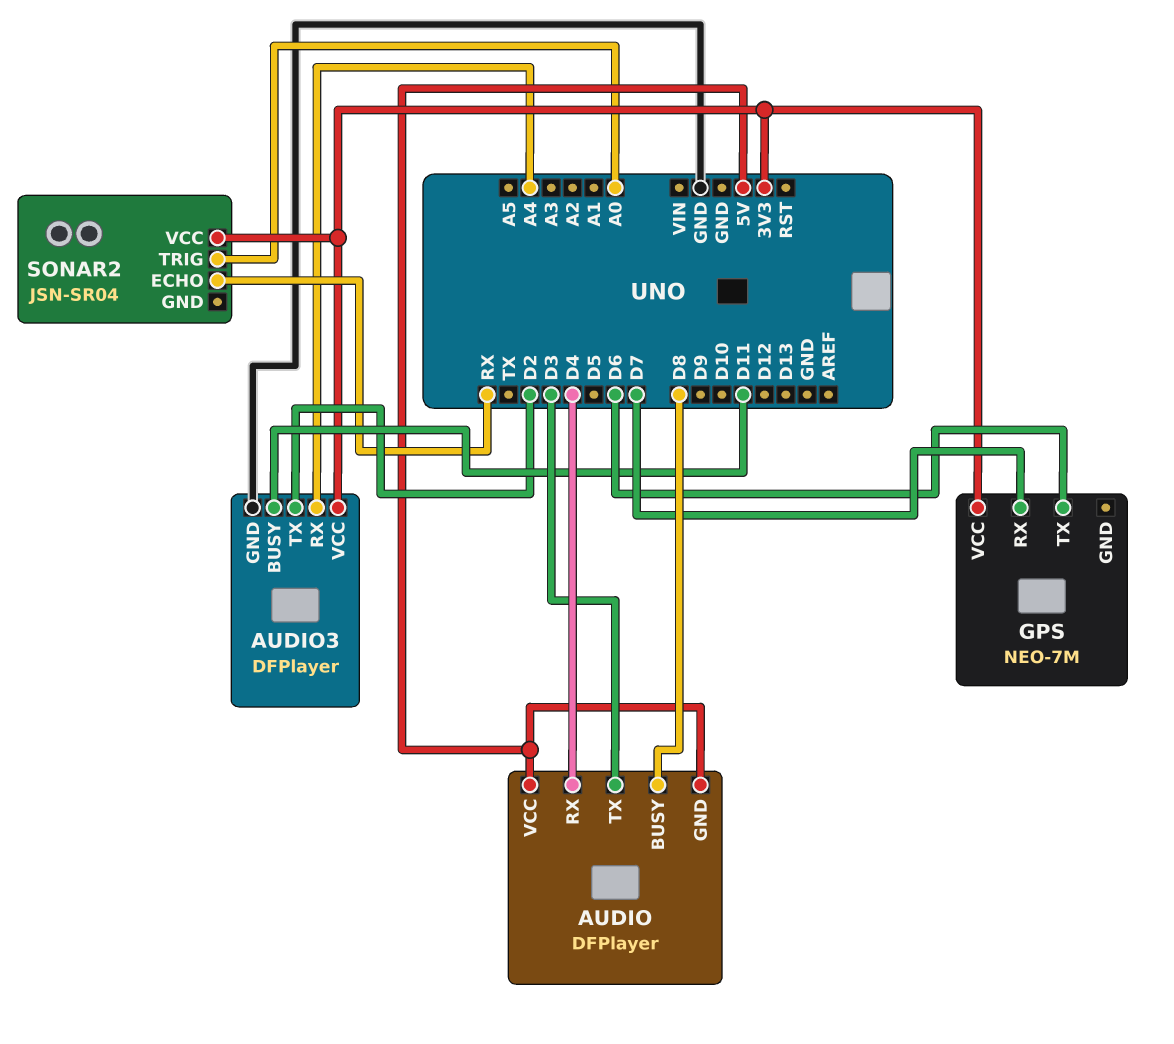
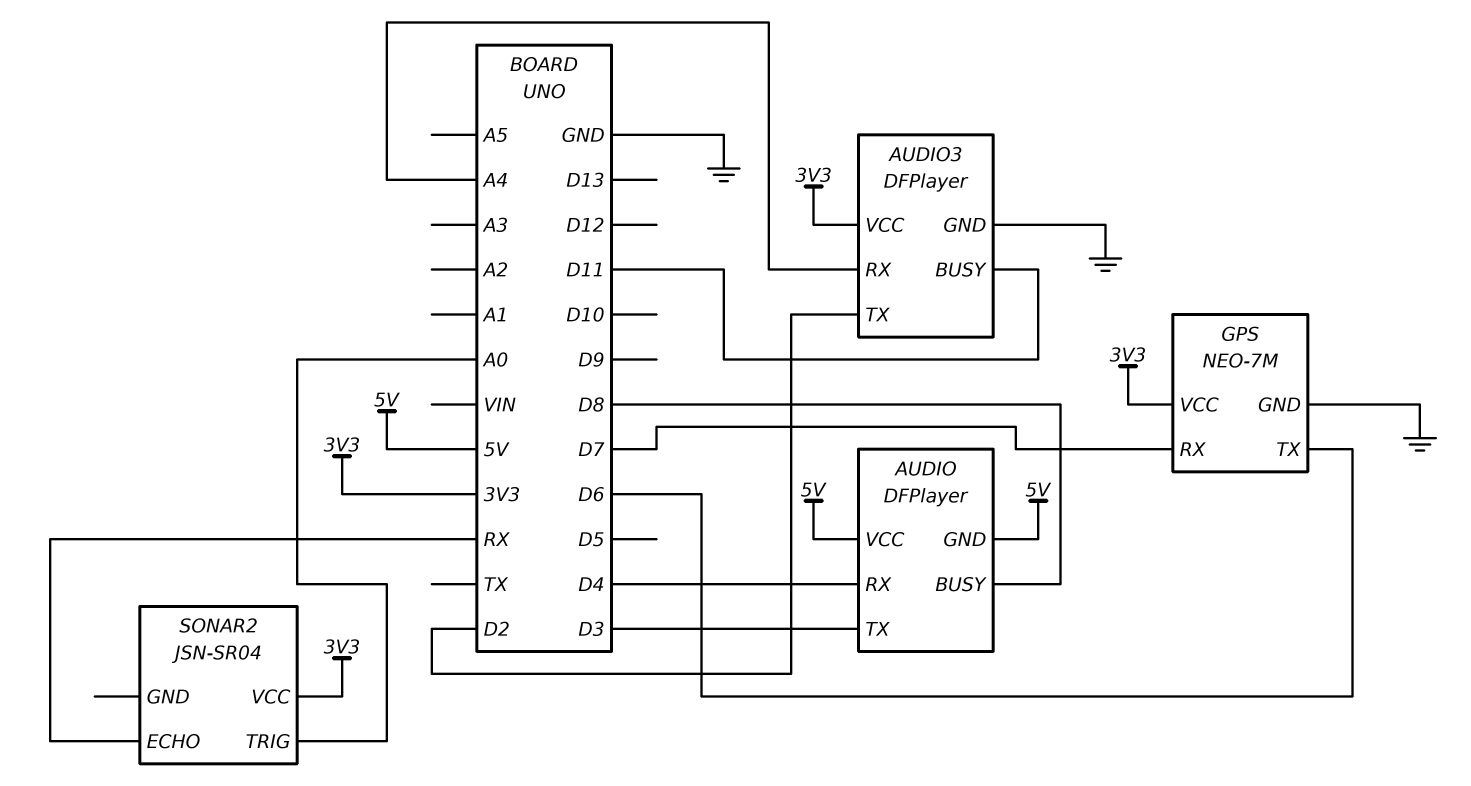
GPS pin GND: none -> GND

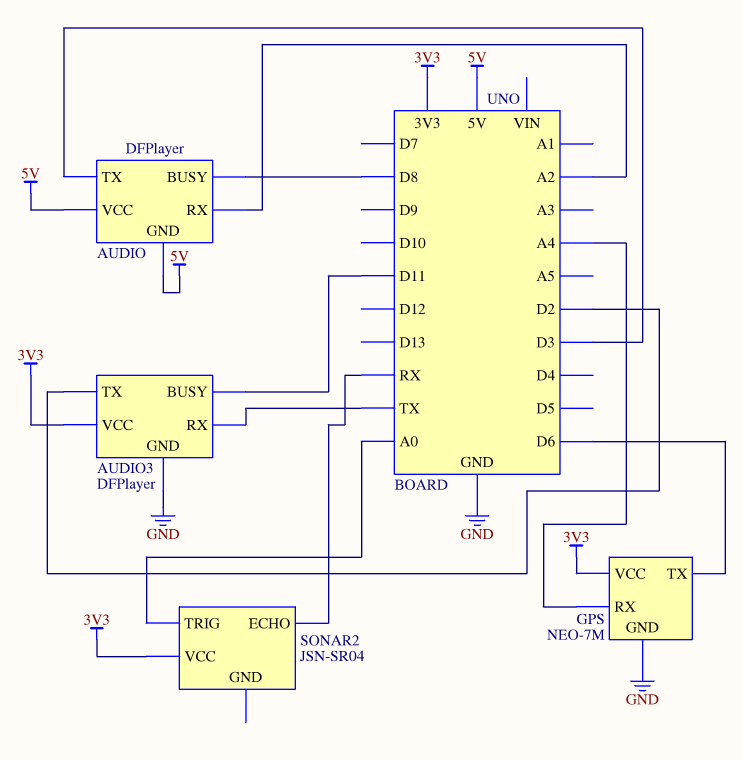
AUDIO pin RX: D4 -> A2
AUDIO3 pin RX: A4 -> TX
GPS pin RX: D7 -> A4

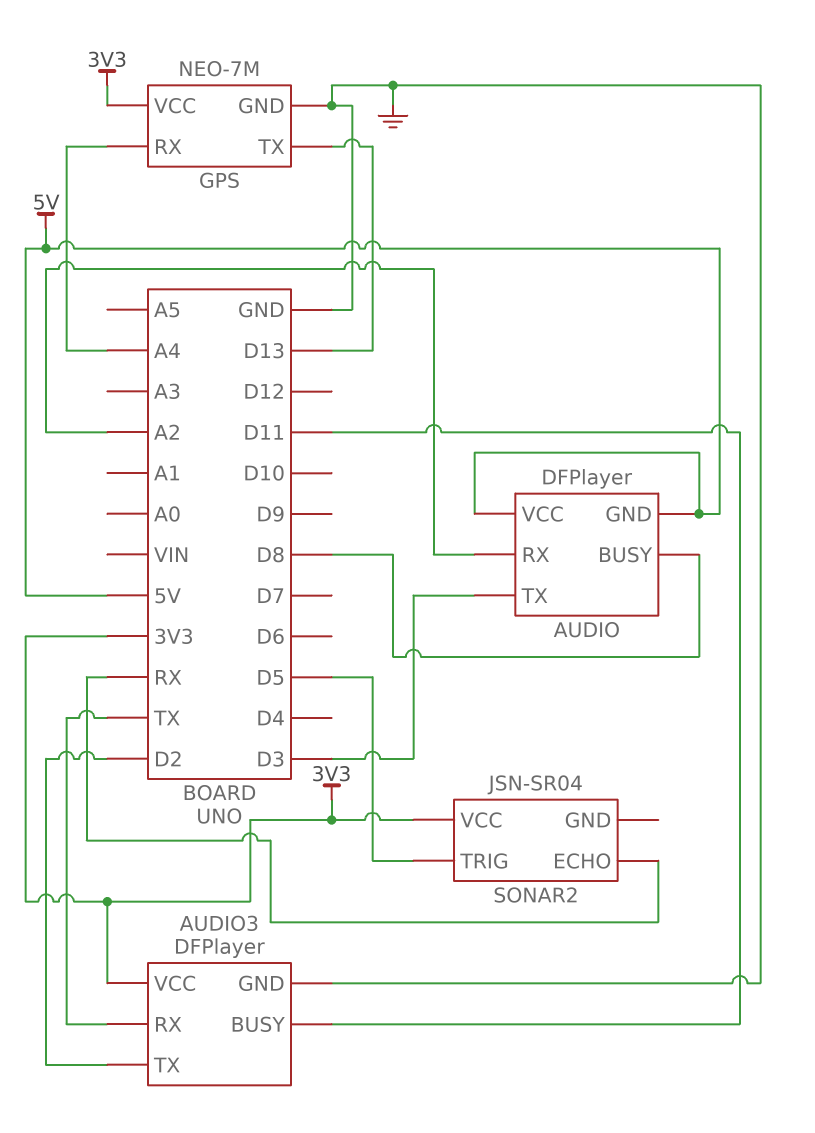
GPS pin TX: D6 -> D13
SONAR2 pin TRIG: A0 -> D5

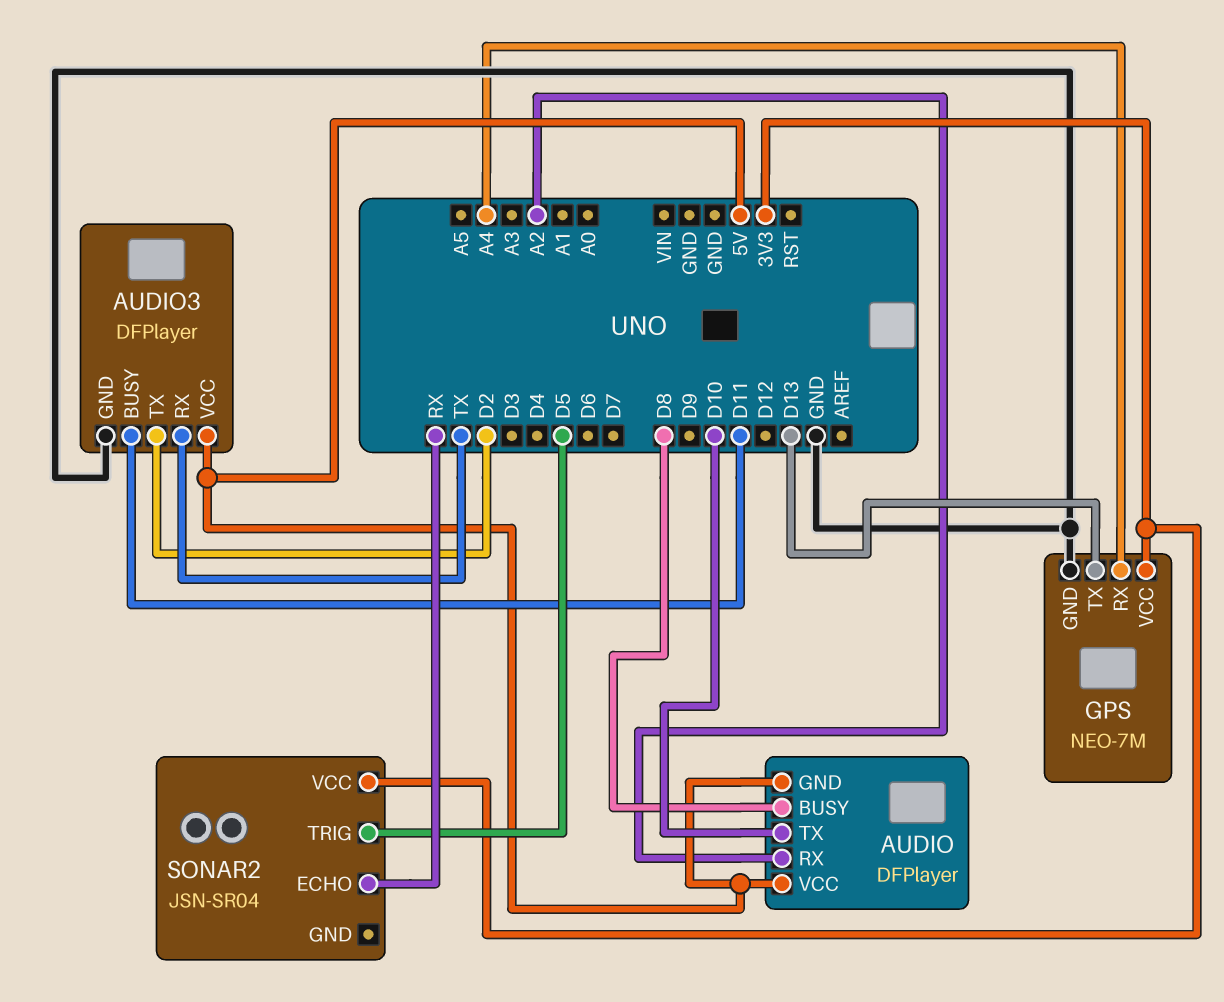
AUDIO pin TX: D3 -> D10
AUDIO3 pin VCC: 3V3 -> 5V

